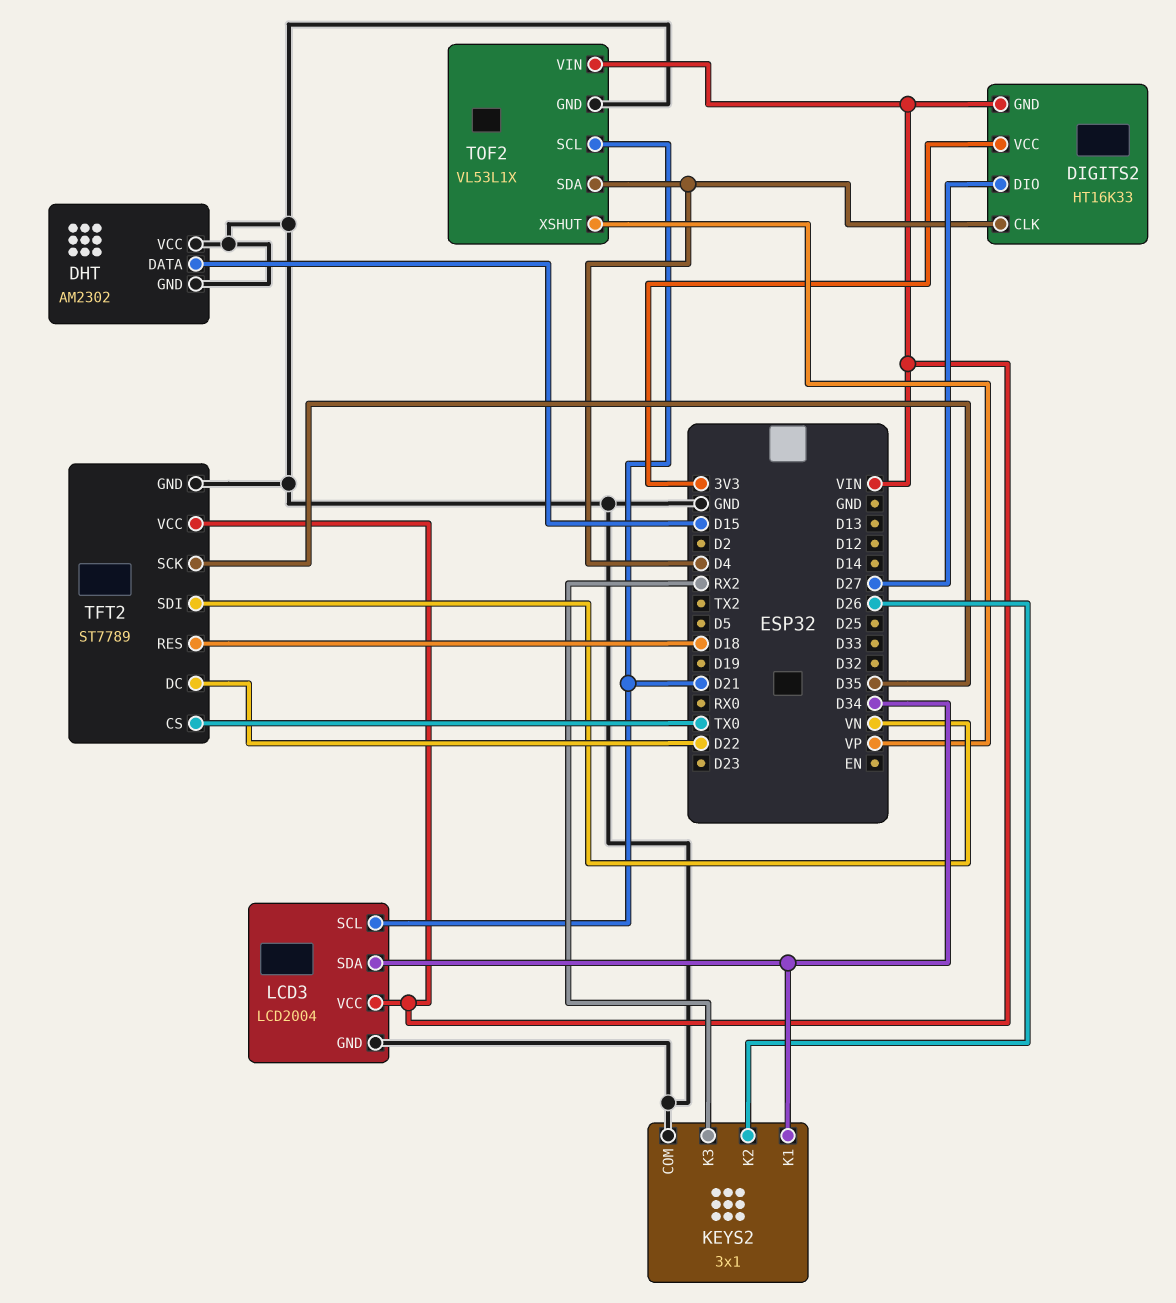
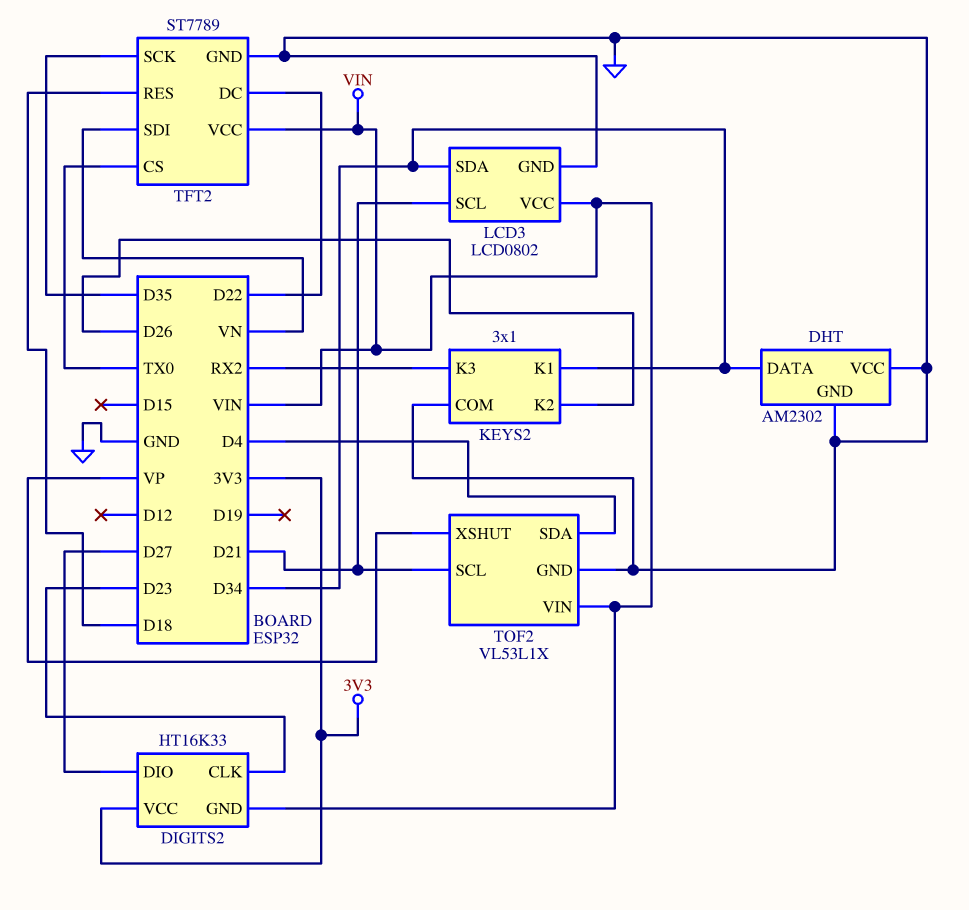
DHT pin DATA: D15 -> D34
DIGITS2 pin CLK: D4 -> D23
LCD3: LCD2004 -> LCD0802

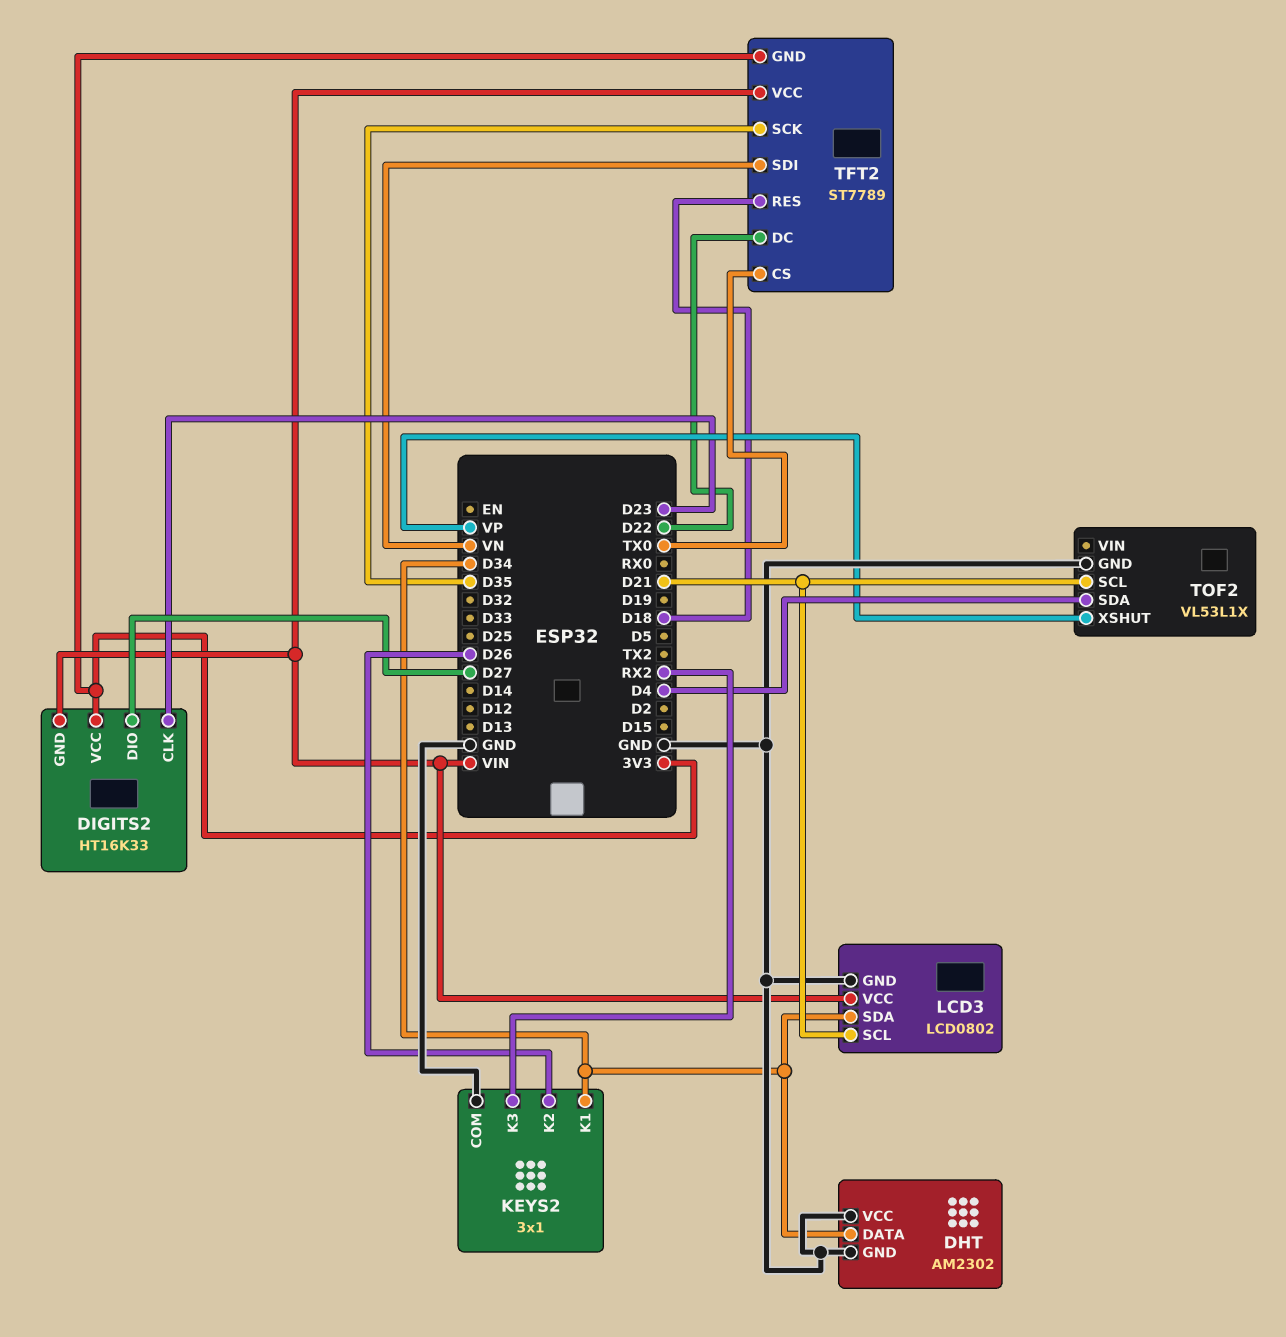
TFT2 pin GND: GND -> 3V3
TOF2 pin VIN: VIN -> none

